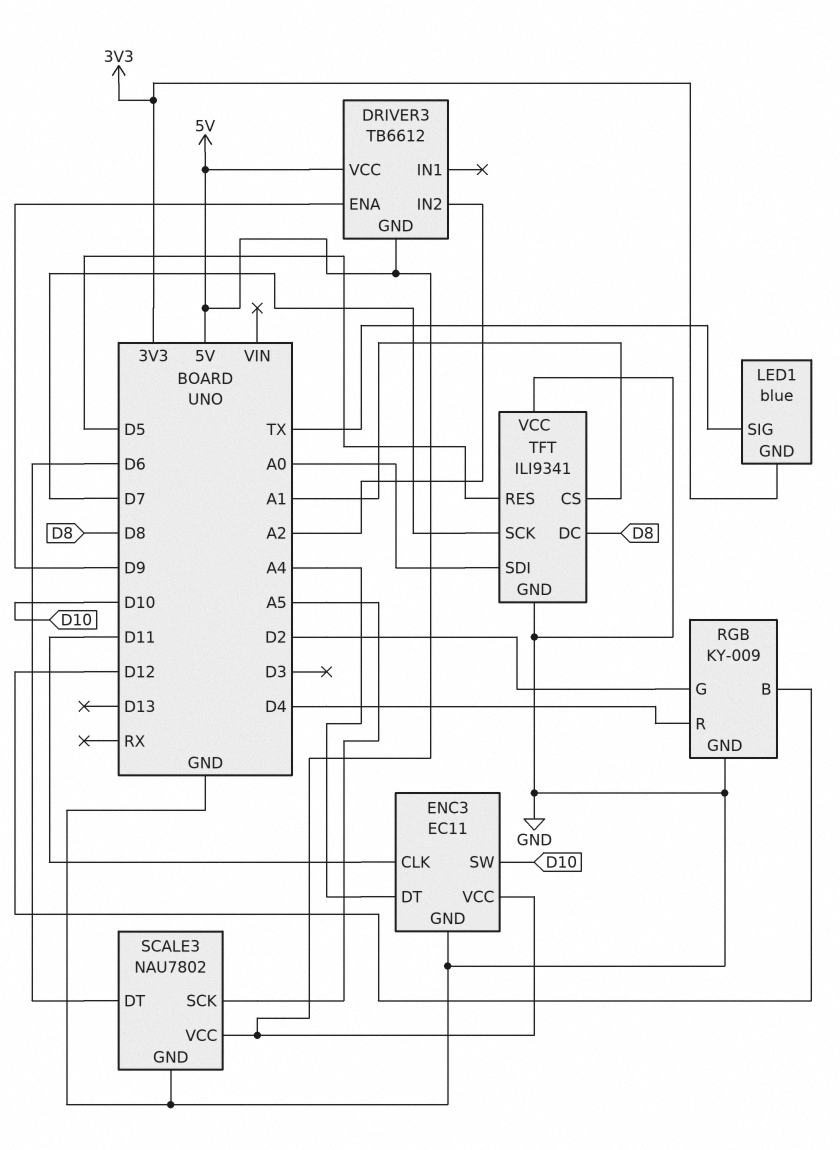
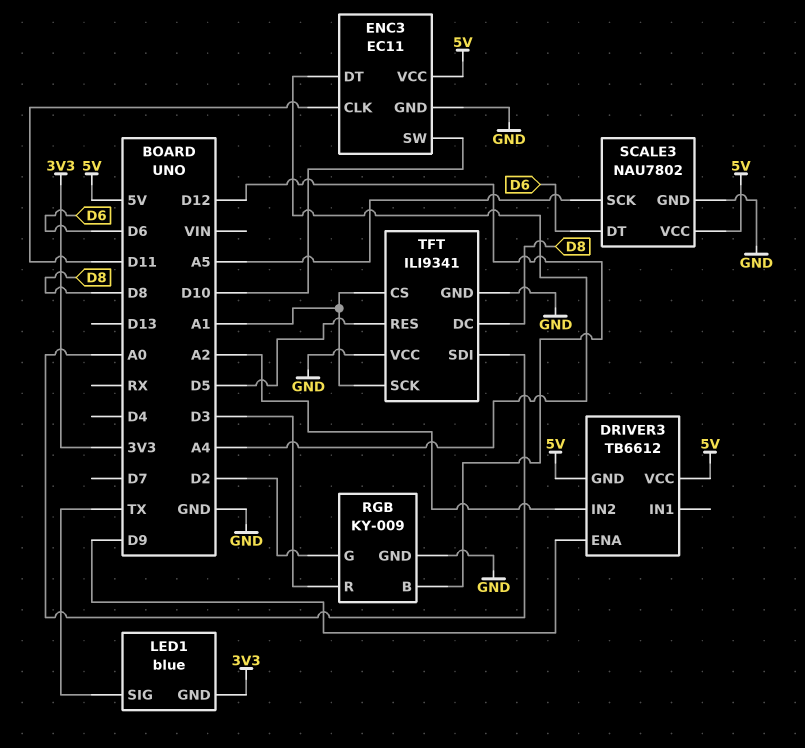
RGB pin R: D4 -> D3
TFT pin SCK: D7 -> A1

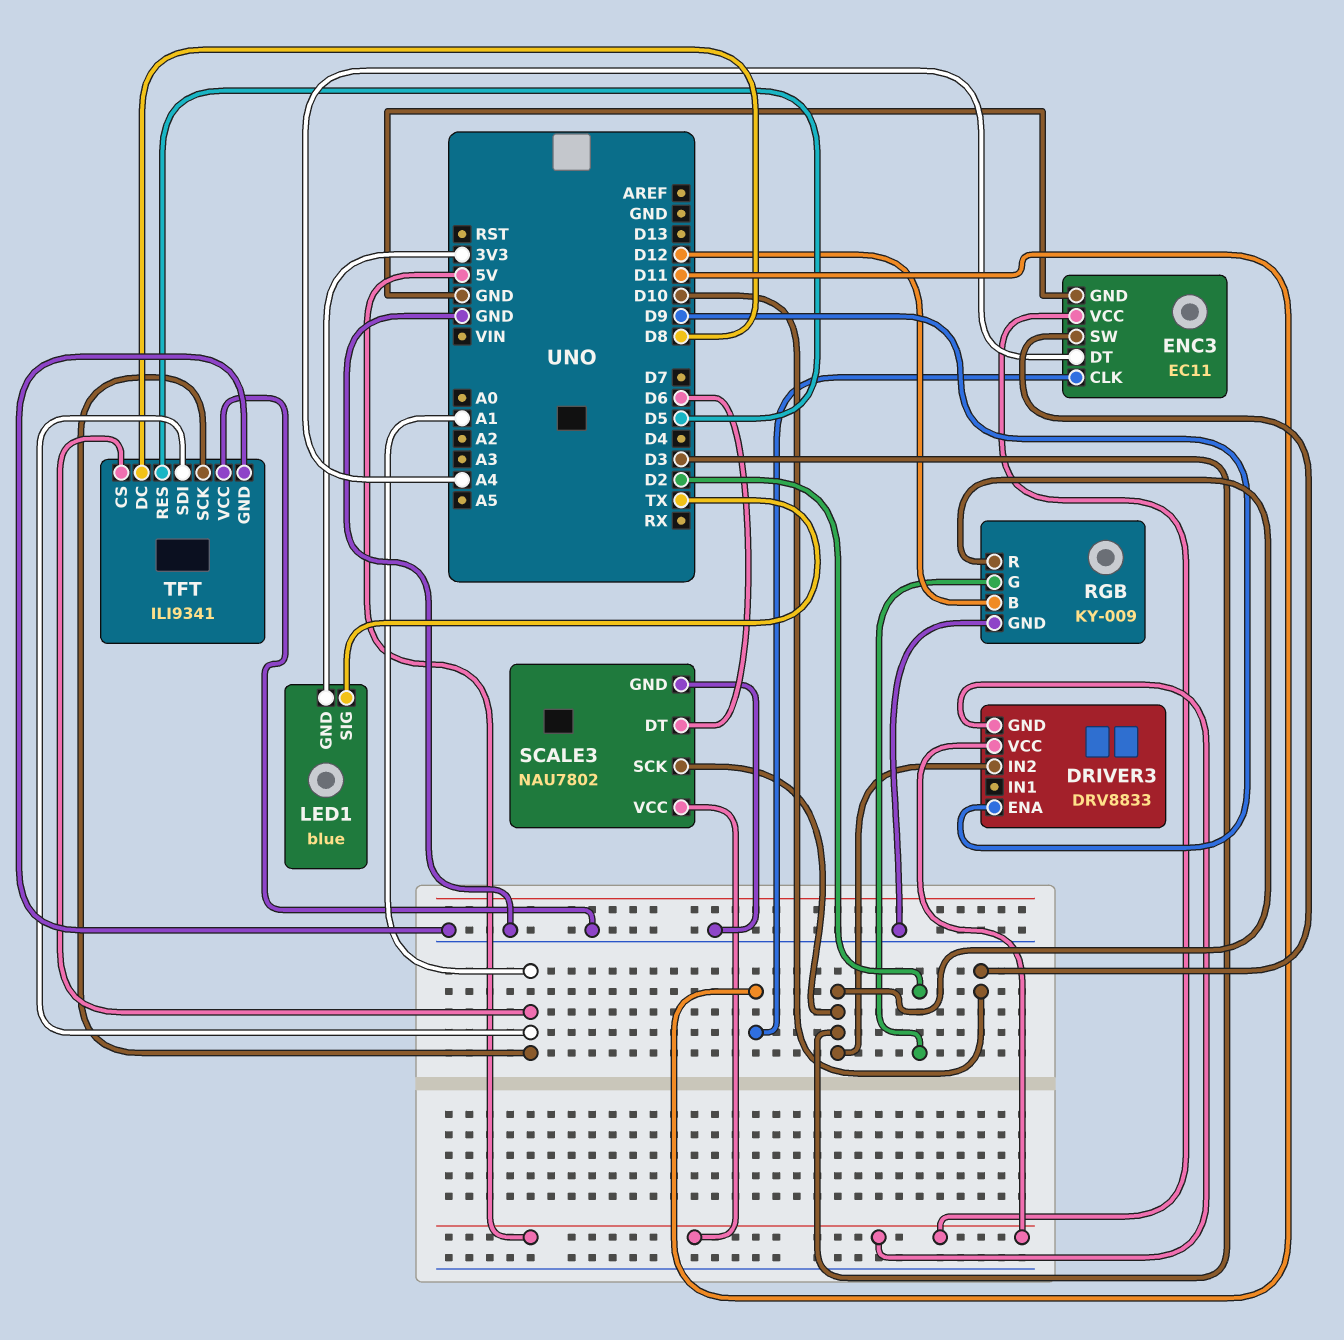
DRIVER3: TB6612 -> DRV8833
DRIVER3 pin IN2: A2 -> D3
SCALE3 pin SCK: A5 -> D3
TFT pin SDI: A0 -> A1

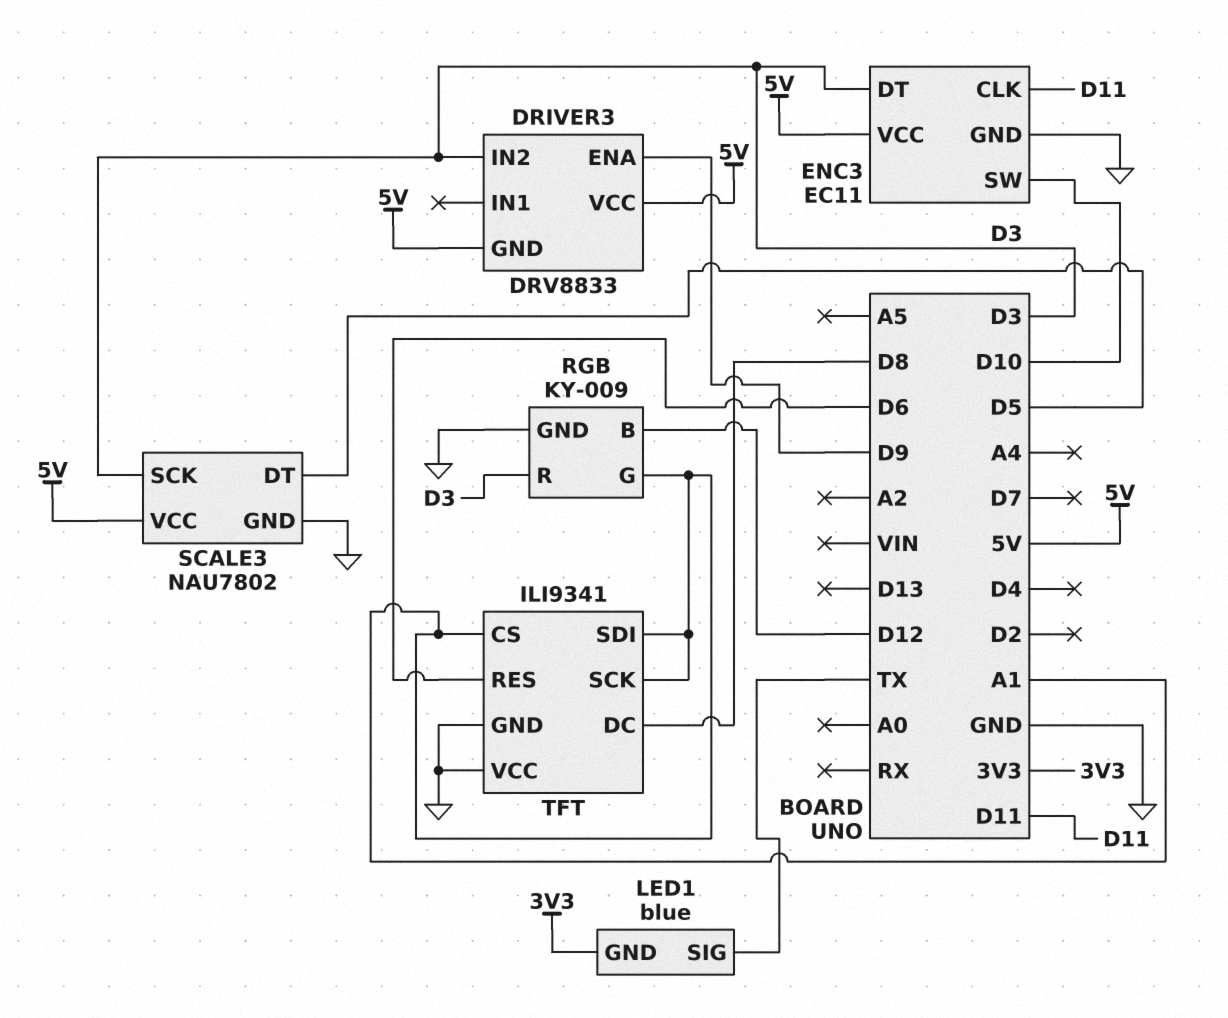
ENC3 pin DT: A4 -> D3
RGB pin G: D2 -> A1
SCALE3 pin DT: D6 -> D5
TFT pin RES: D5 -> D6

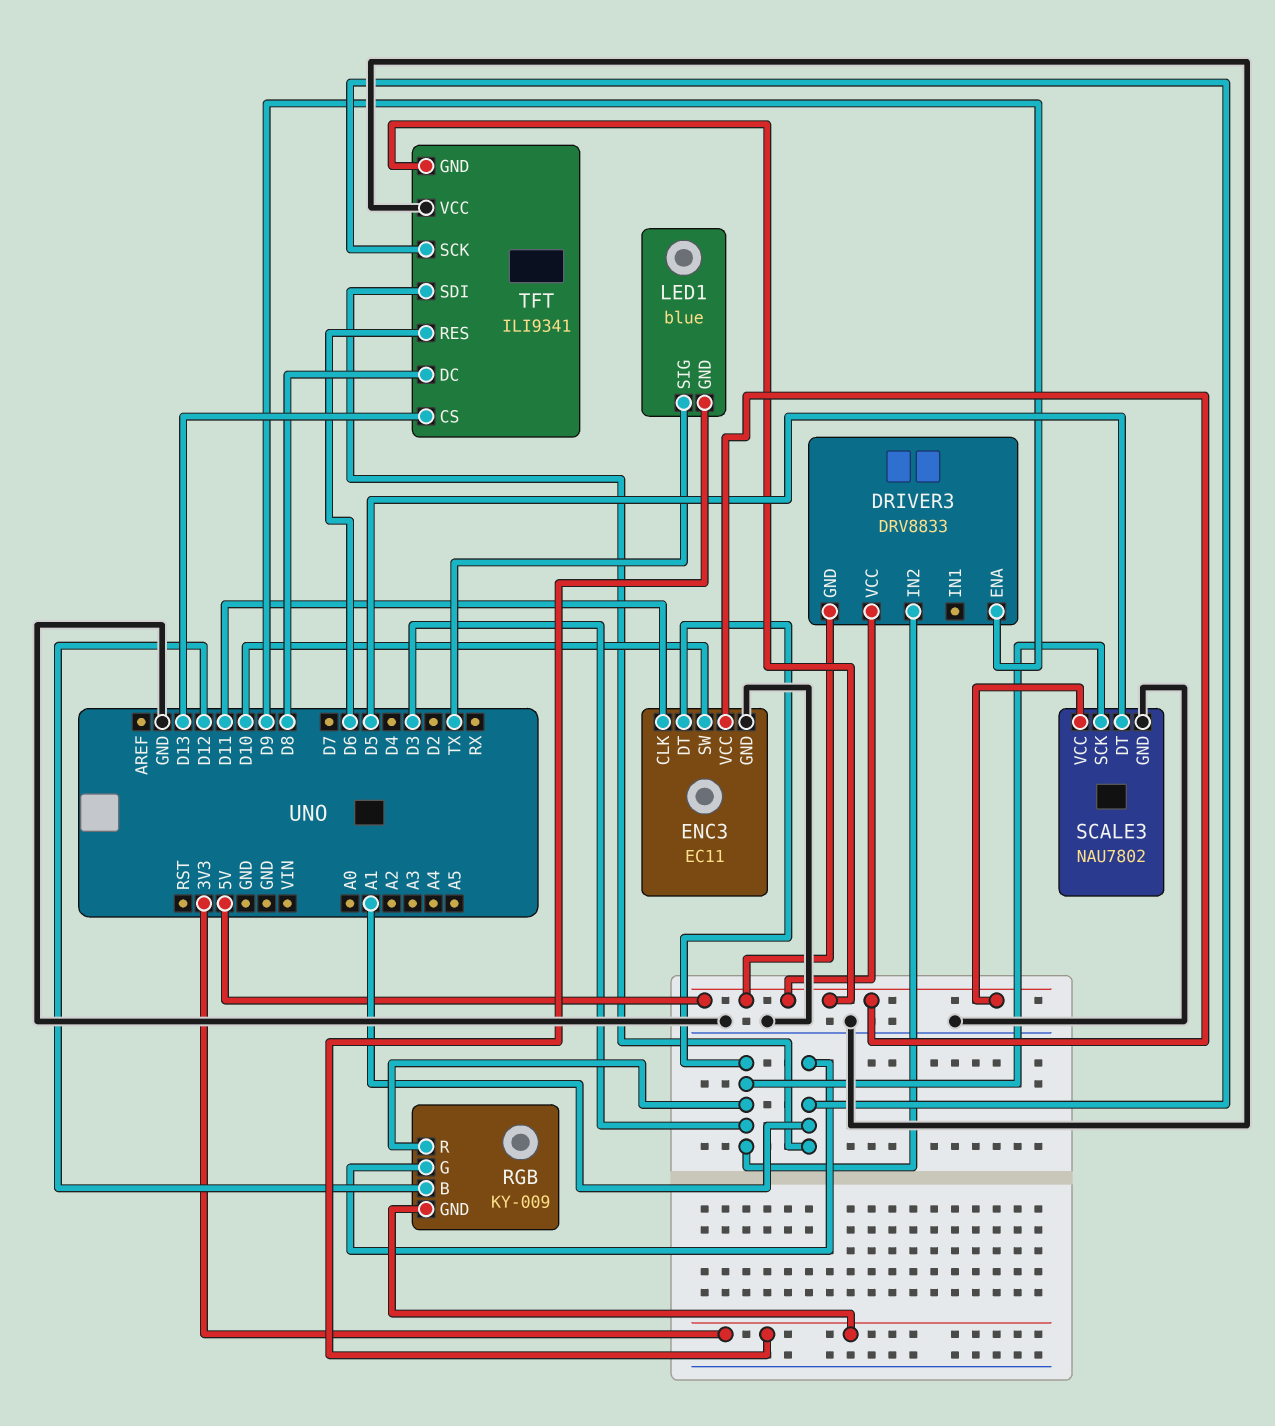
RGB pin GND: GND -> 3V3
TFT pin CS: A1 -> D13
TFT pin GND: GND -> 5V

